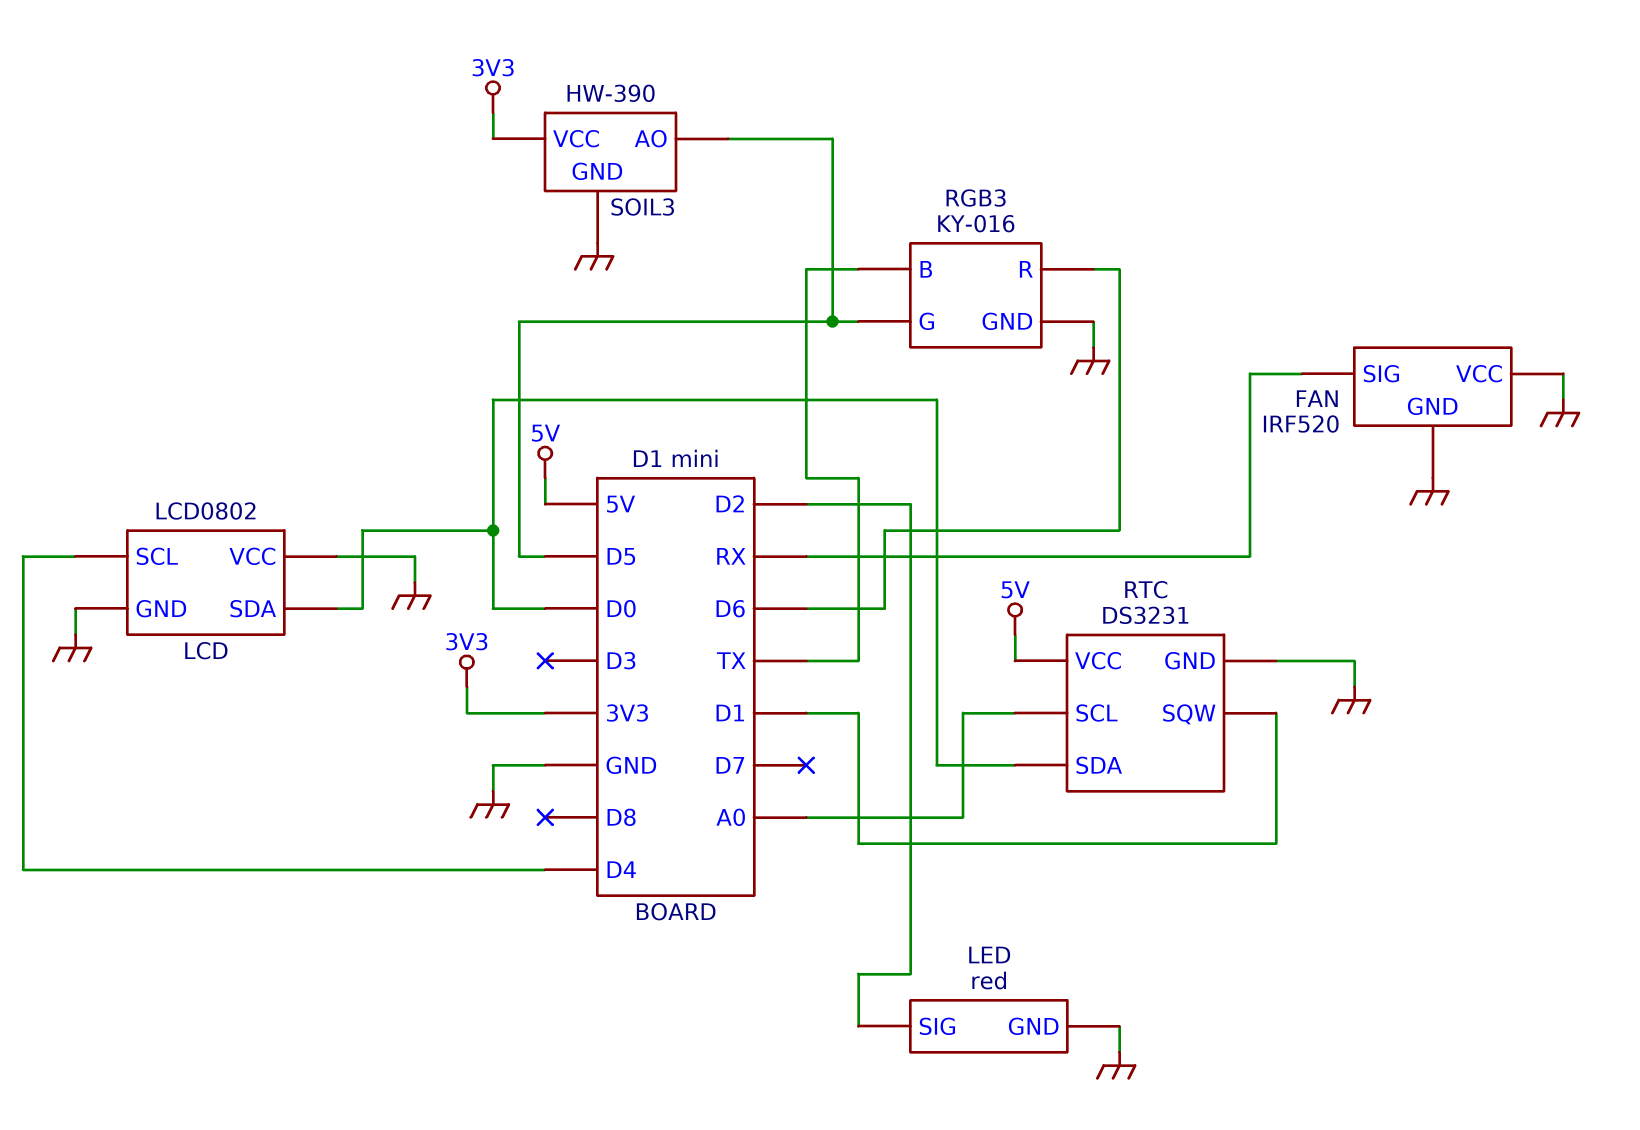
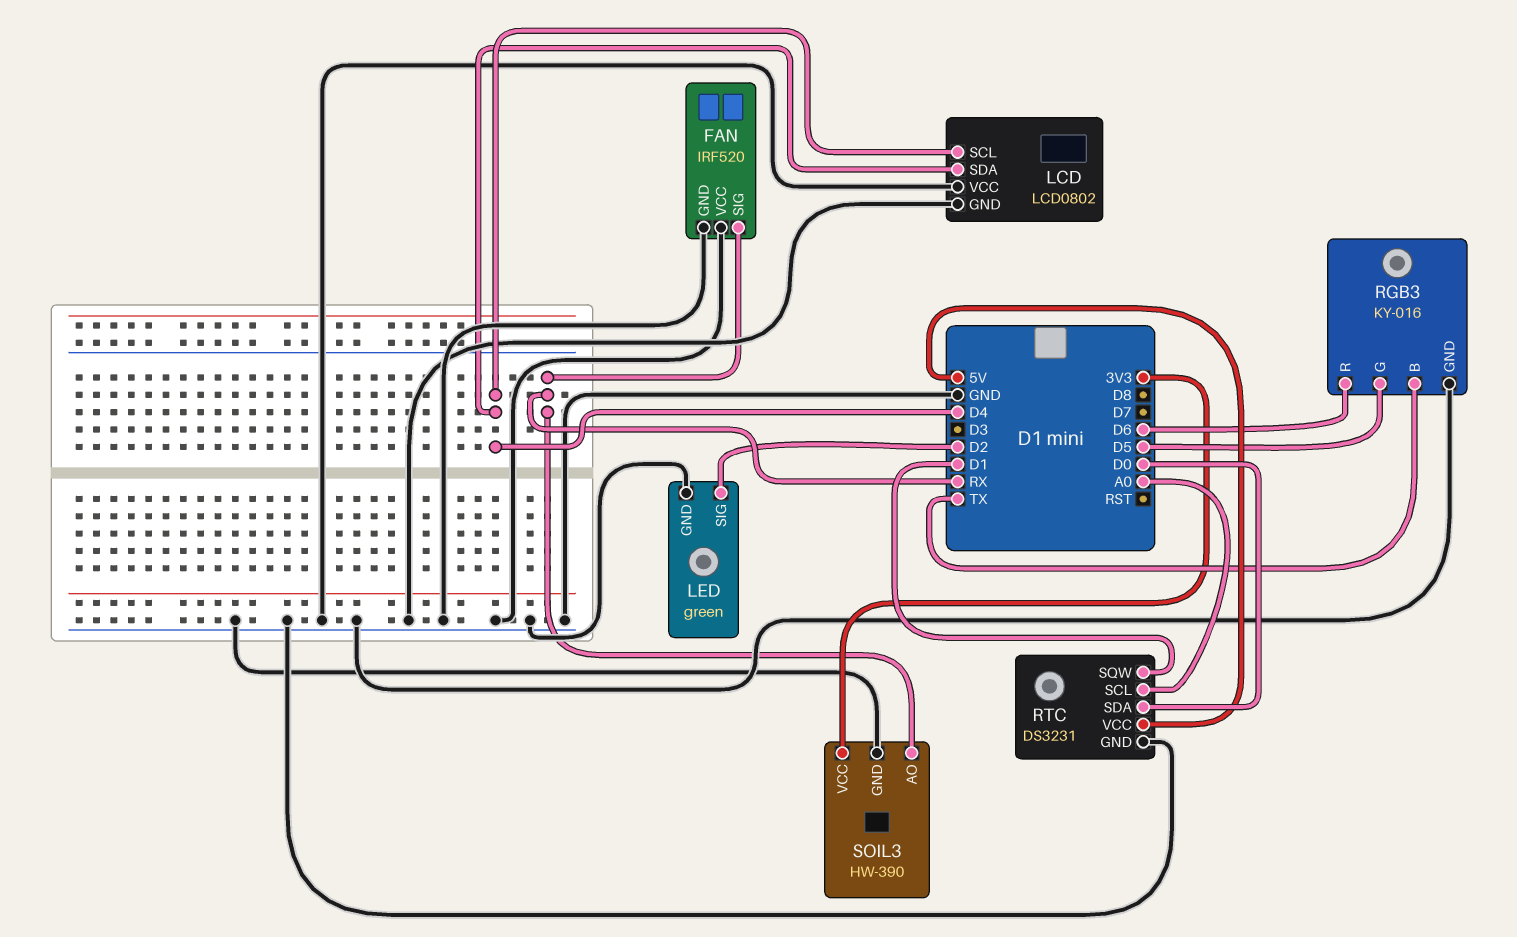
LCD pin SDA: D0 -> D4
LED: red -> green
SOIL3 pin AO: D5 -> RX

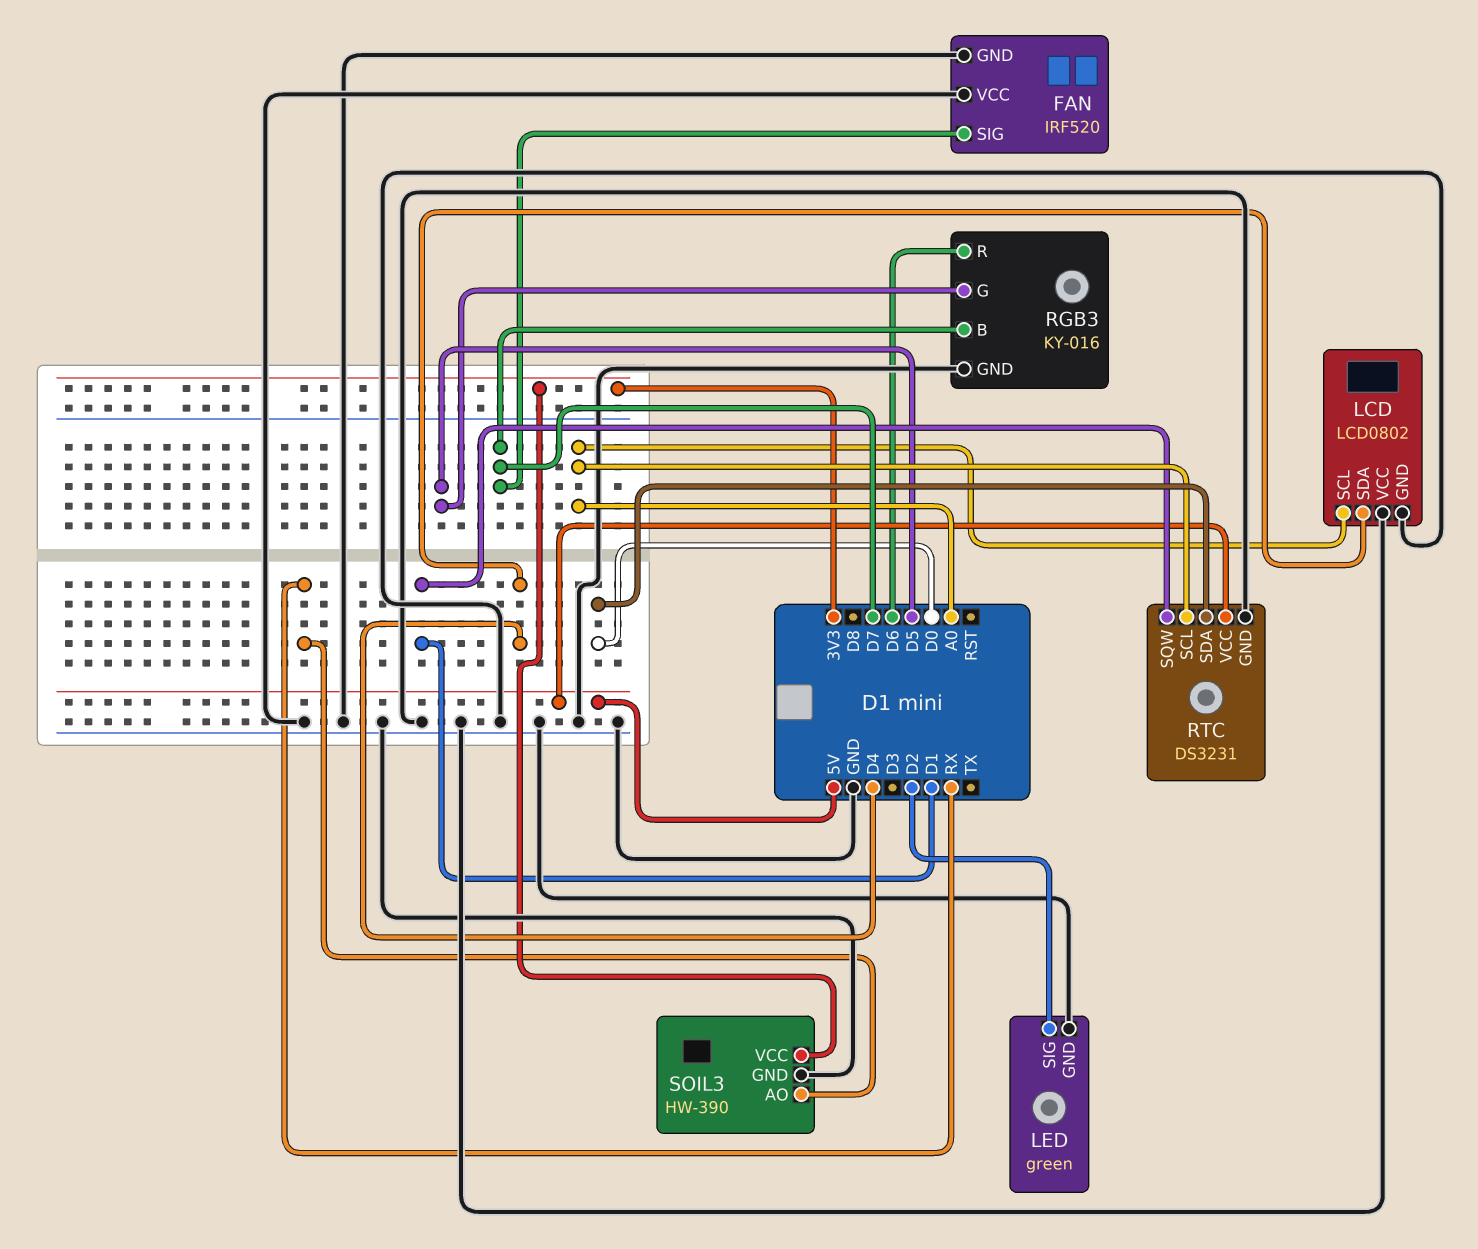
FAN pin SIG: RX -> D7
LCD pin SCL: D4 -> A0
RGB3 pin B: TX -> D7

